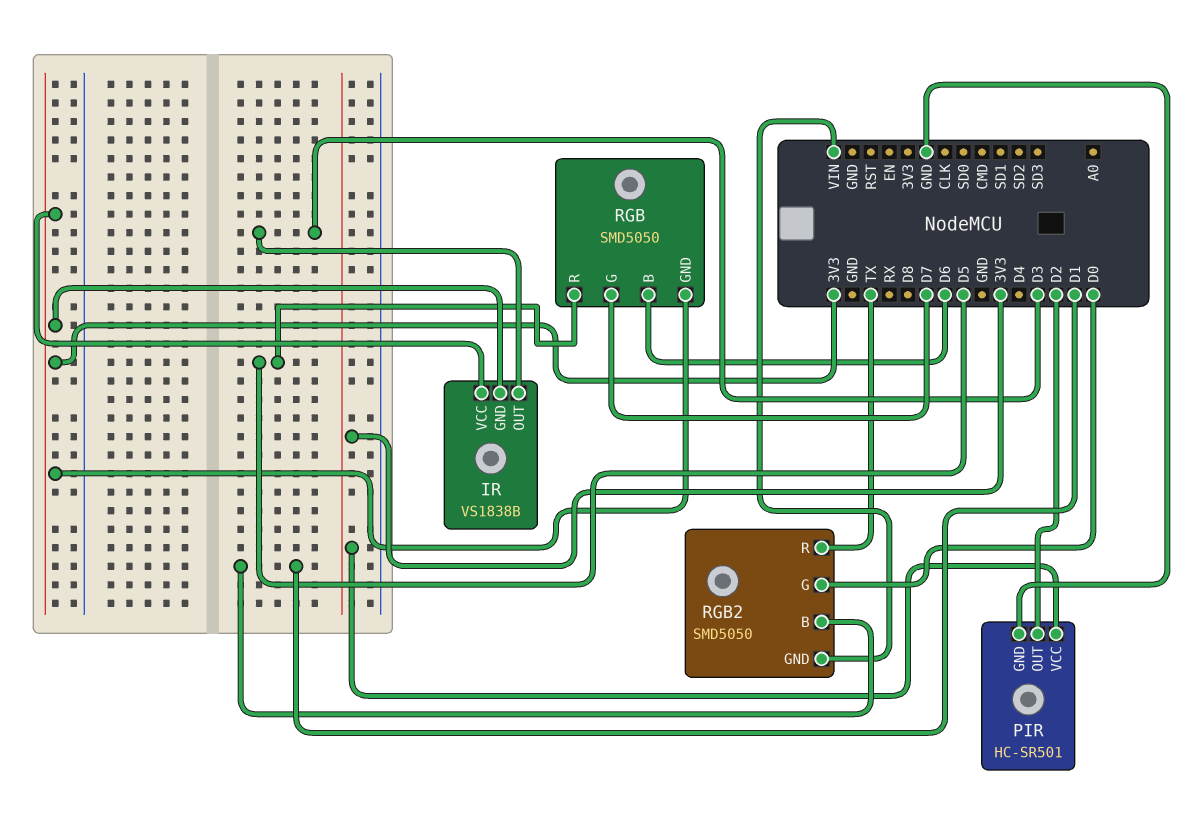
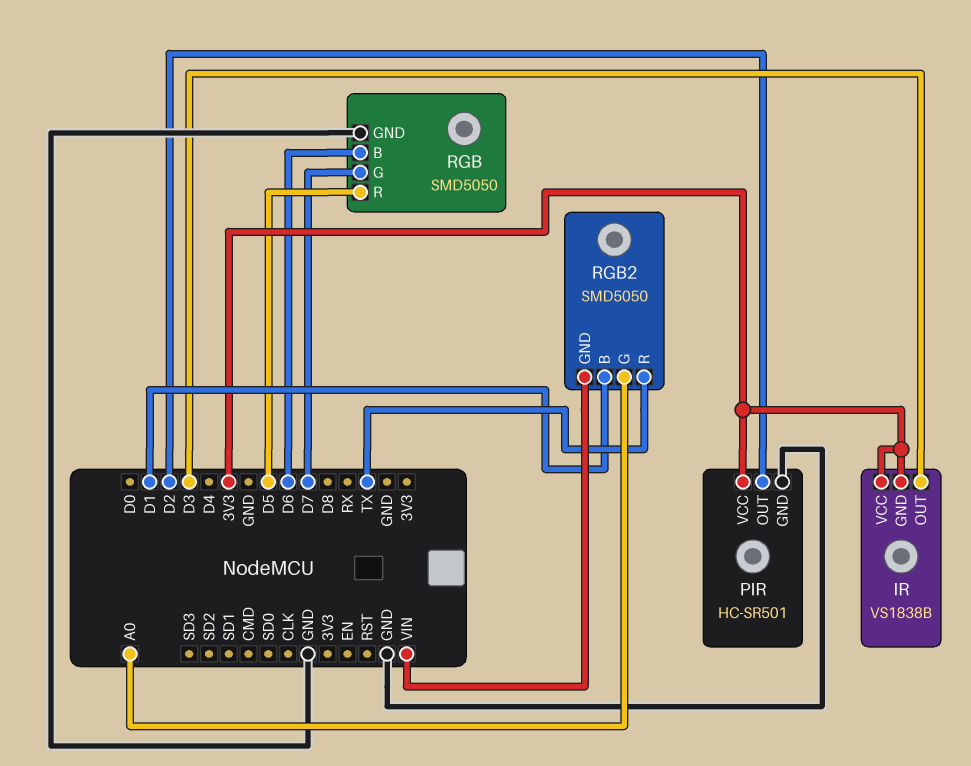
RGB pin GND: 3V3 -> GND
RGB2 pin G: D0 -> A0

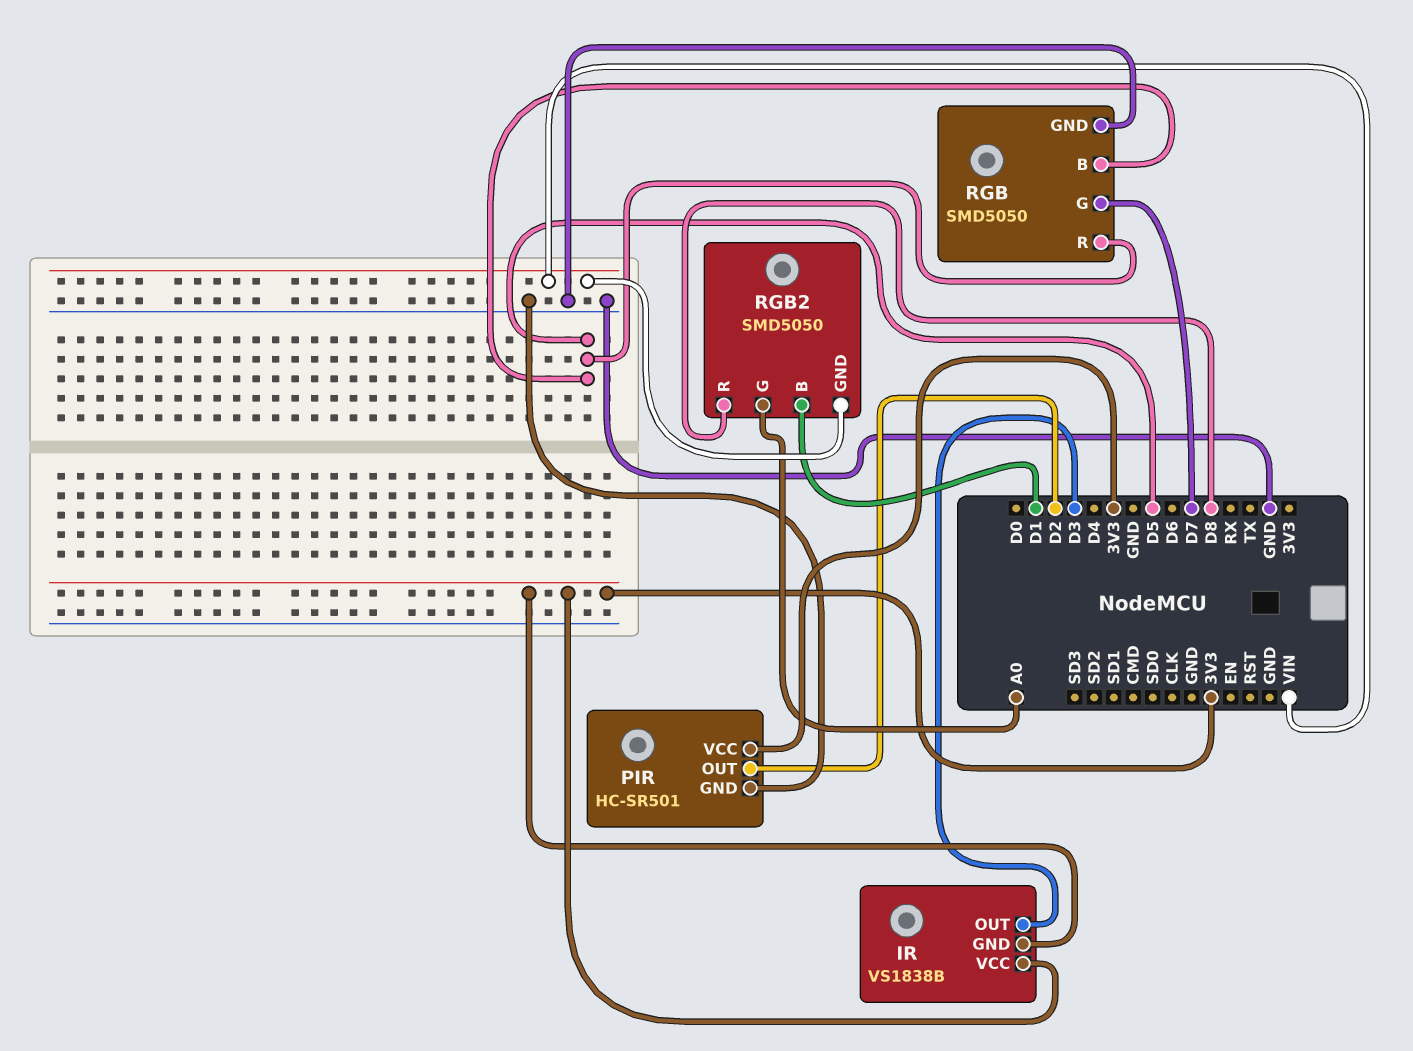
RGB pin B: D6 -> D5
RGB2 pin R: TX -> D8

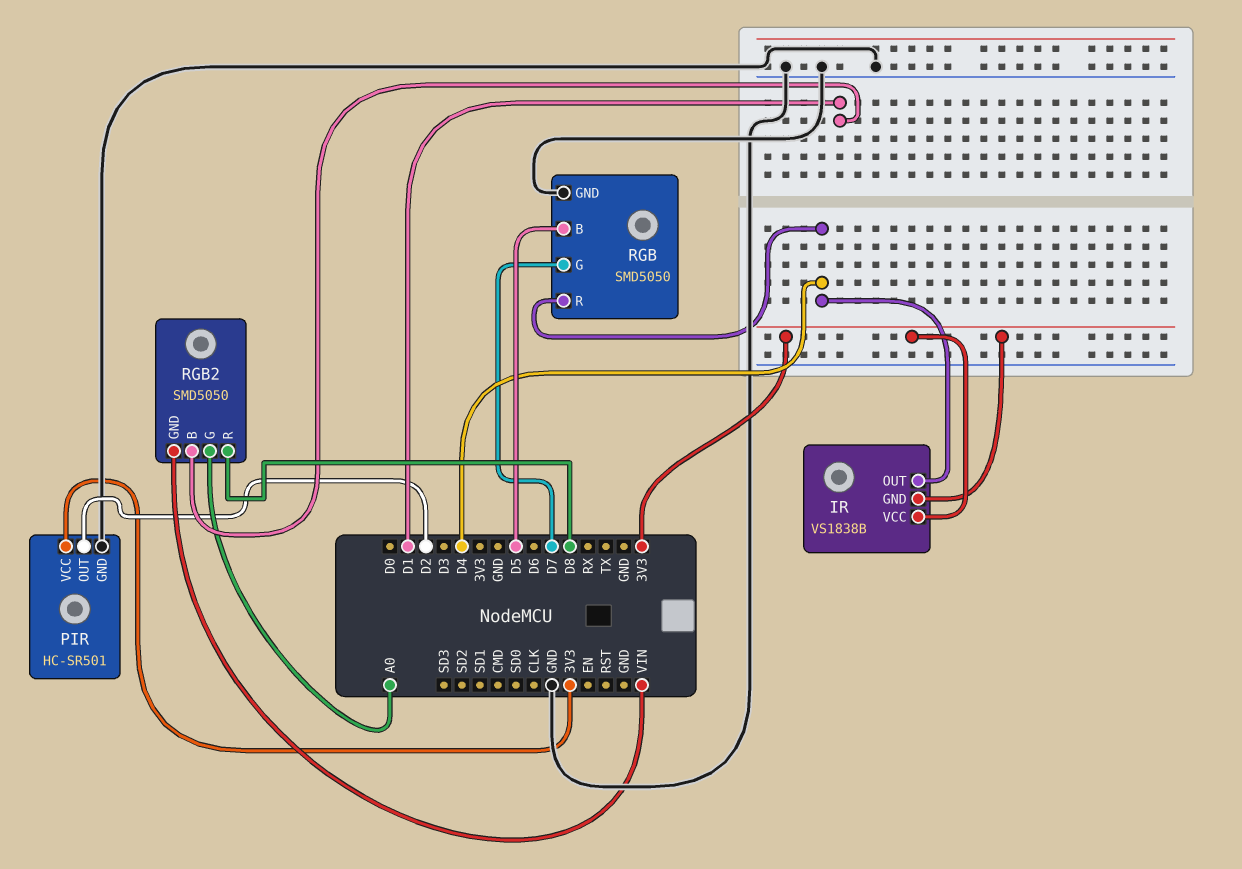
IR pin OUT: D3 -> D4
RGB pin R: D5 -> D4

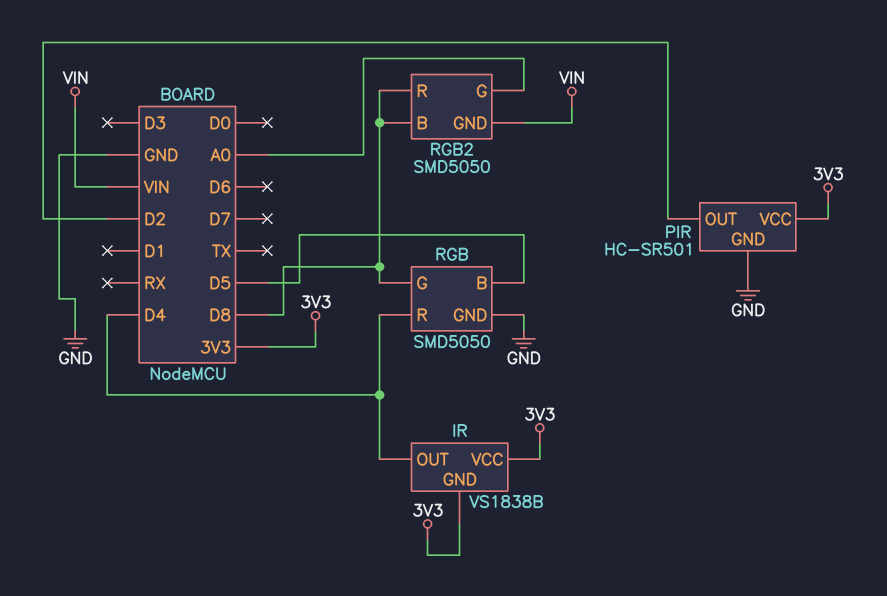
RGB pin G: D7 -> D8
RGB2 pin B: D1 -> D8

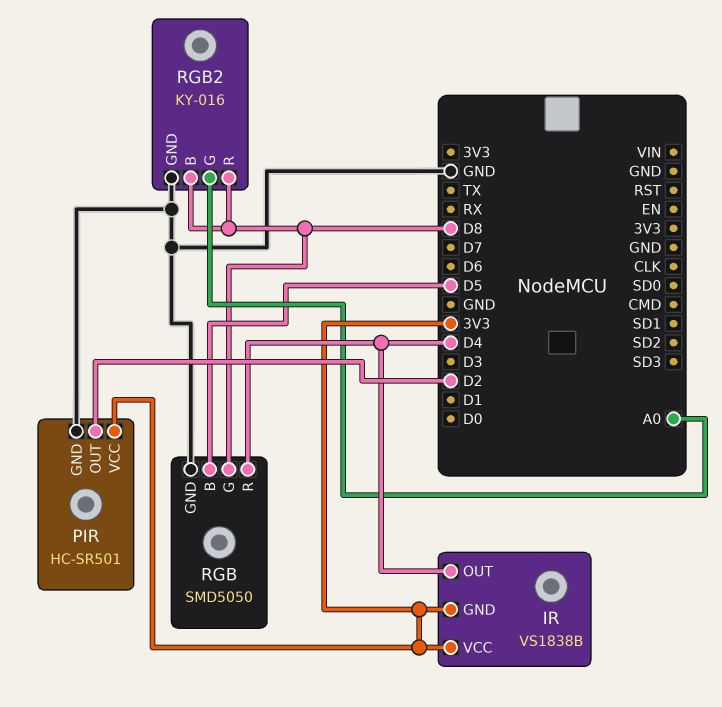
RGB2: SMD5050 -> KY-016
RGB2 pin GND: VIN -> GND

